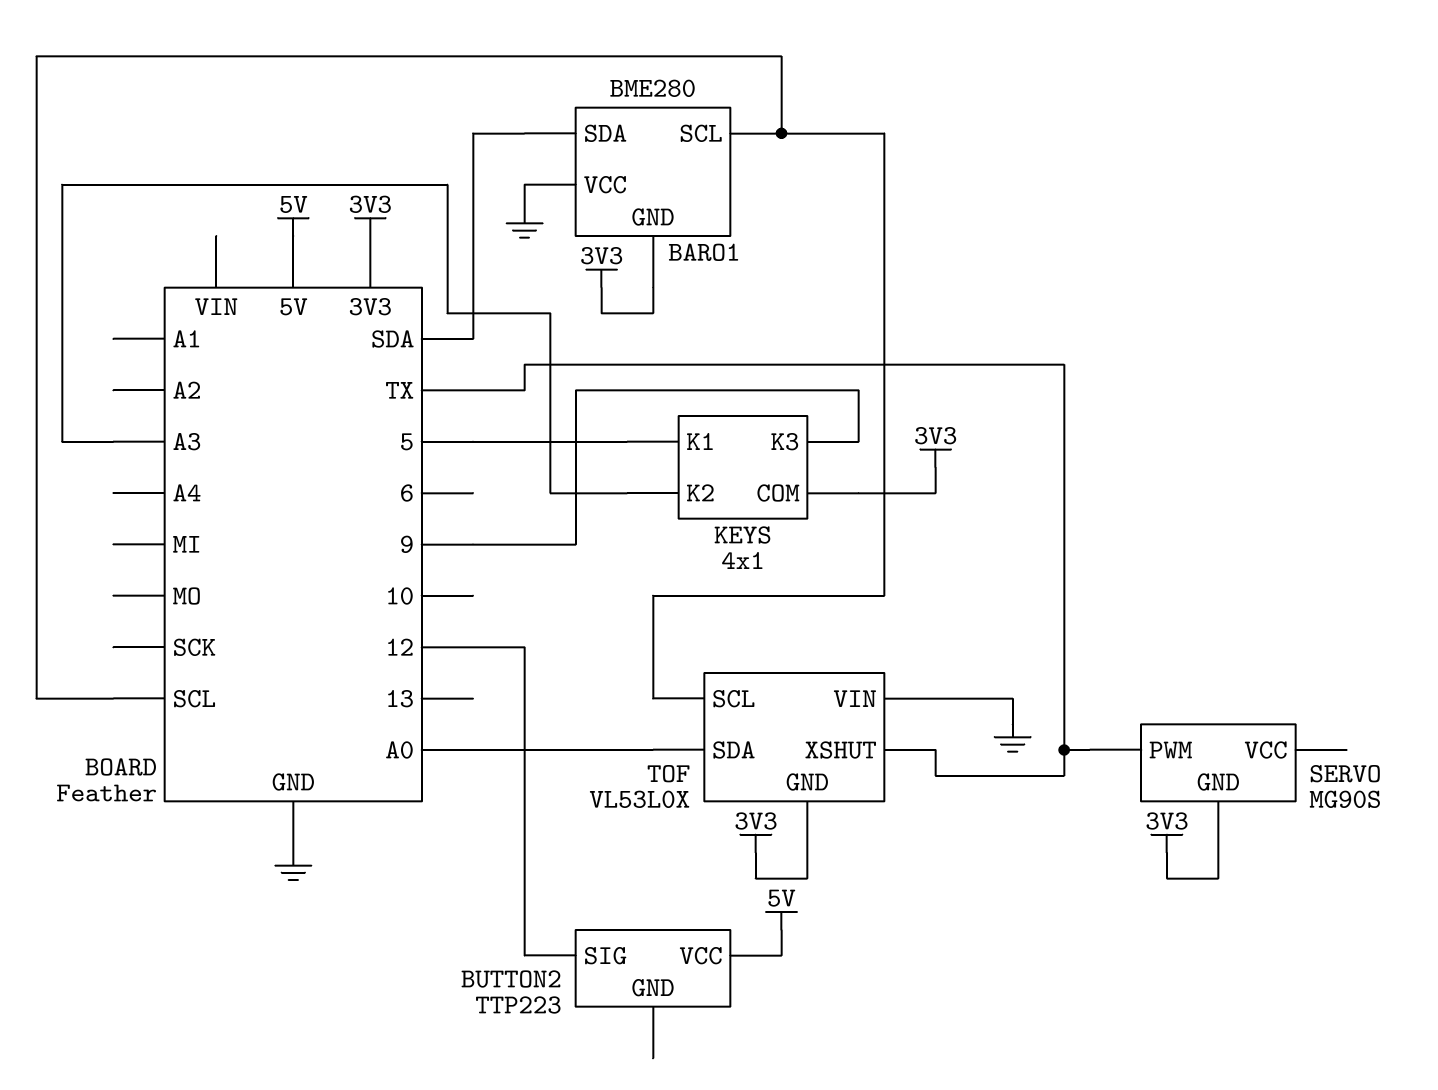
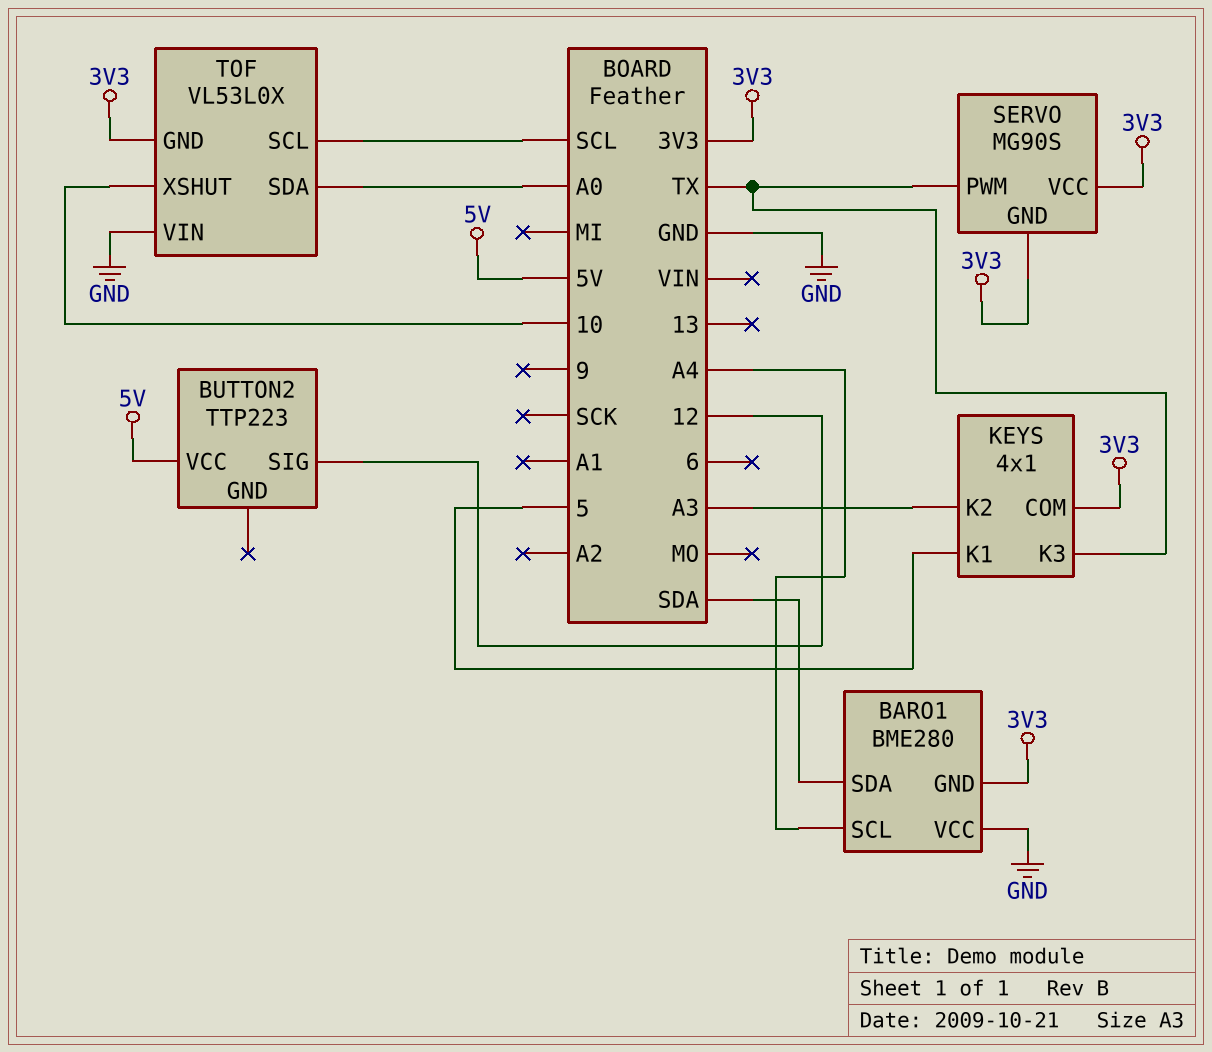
BARO1 pin SCL: SCL -> A4
KEYS pin K3: 9 -> TX
SERVO pin VCC: none -> 3V3
TOF pin XSHUT: TX -> 10

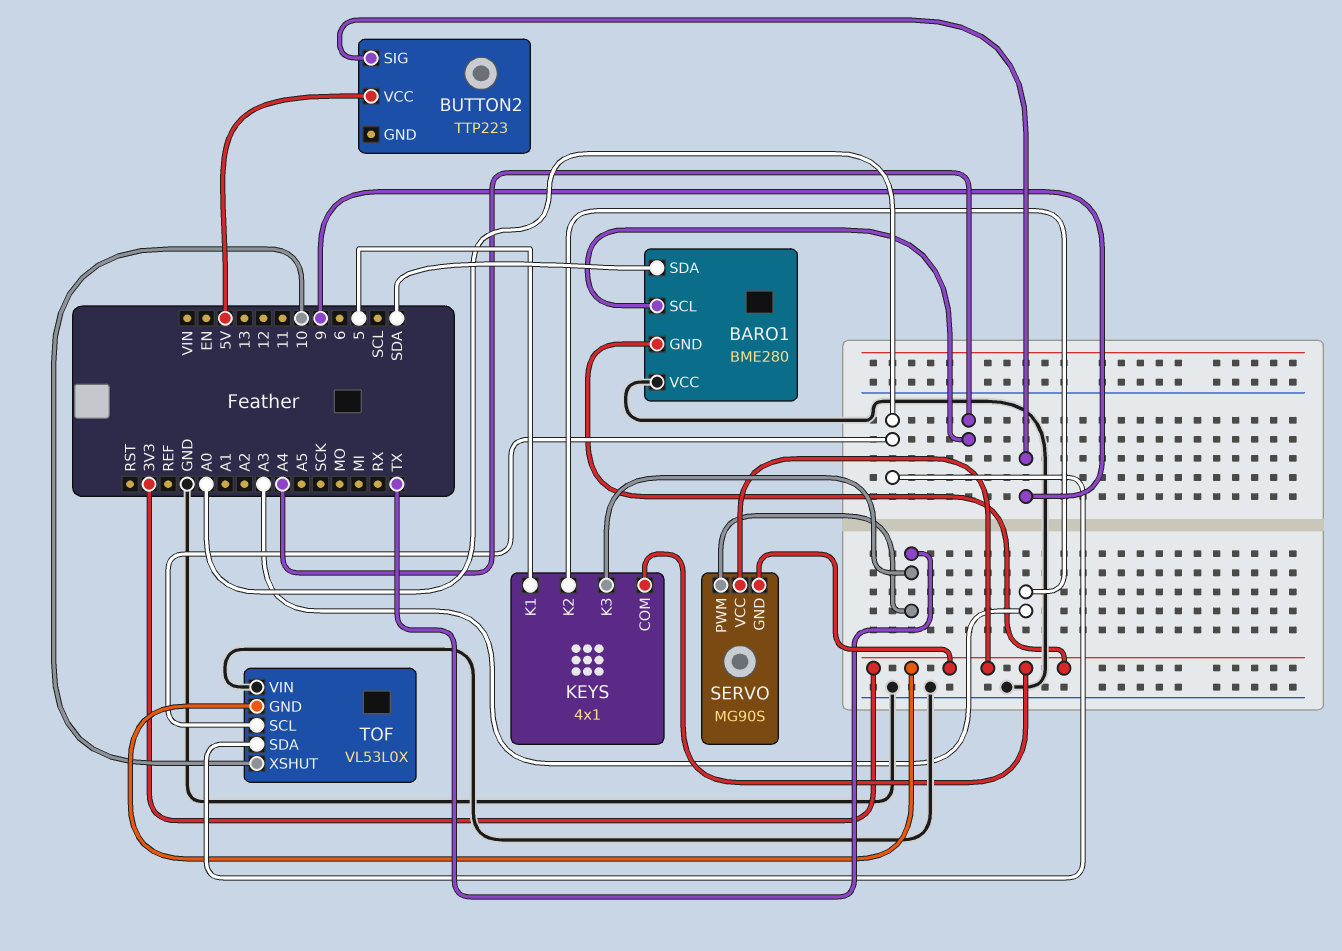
BUTTON2 pin SIG: 12 -> 9
TOF pin SCL: SCL -> A0

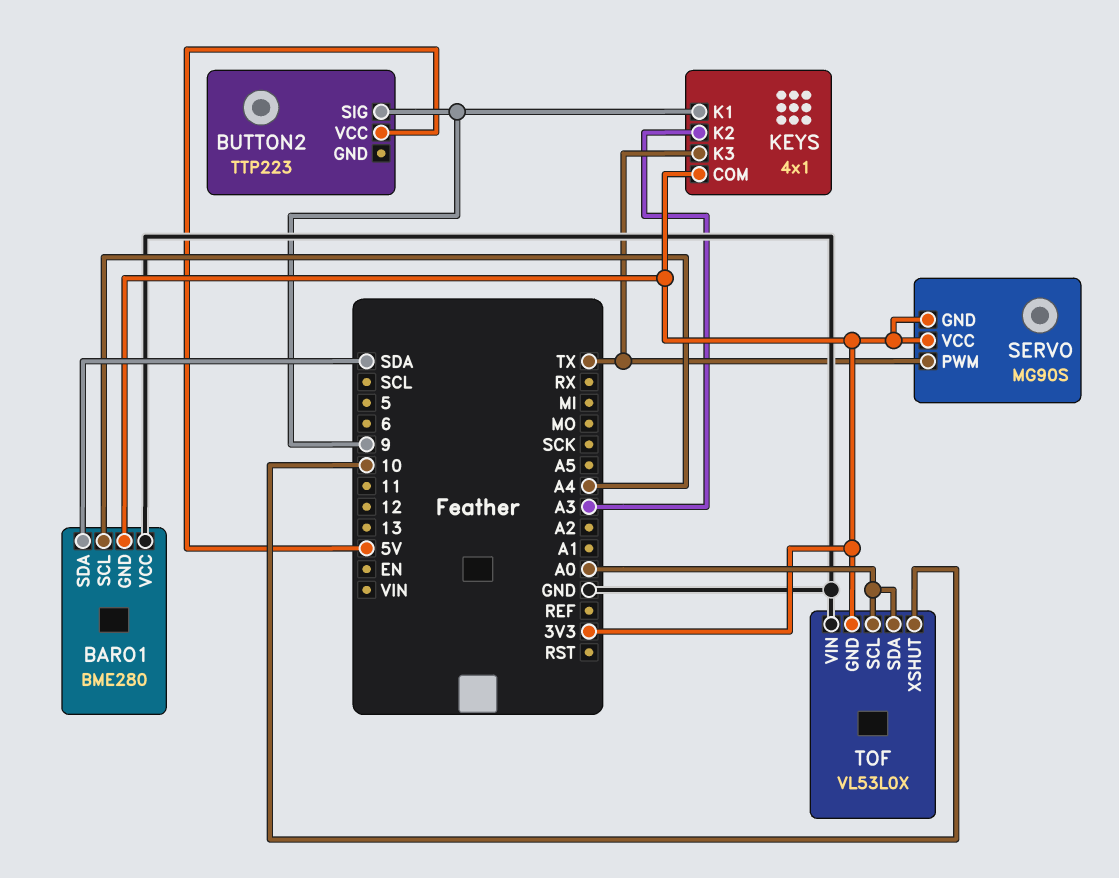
KEYS pin K1: 5 -> 9

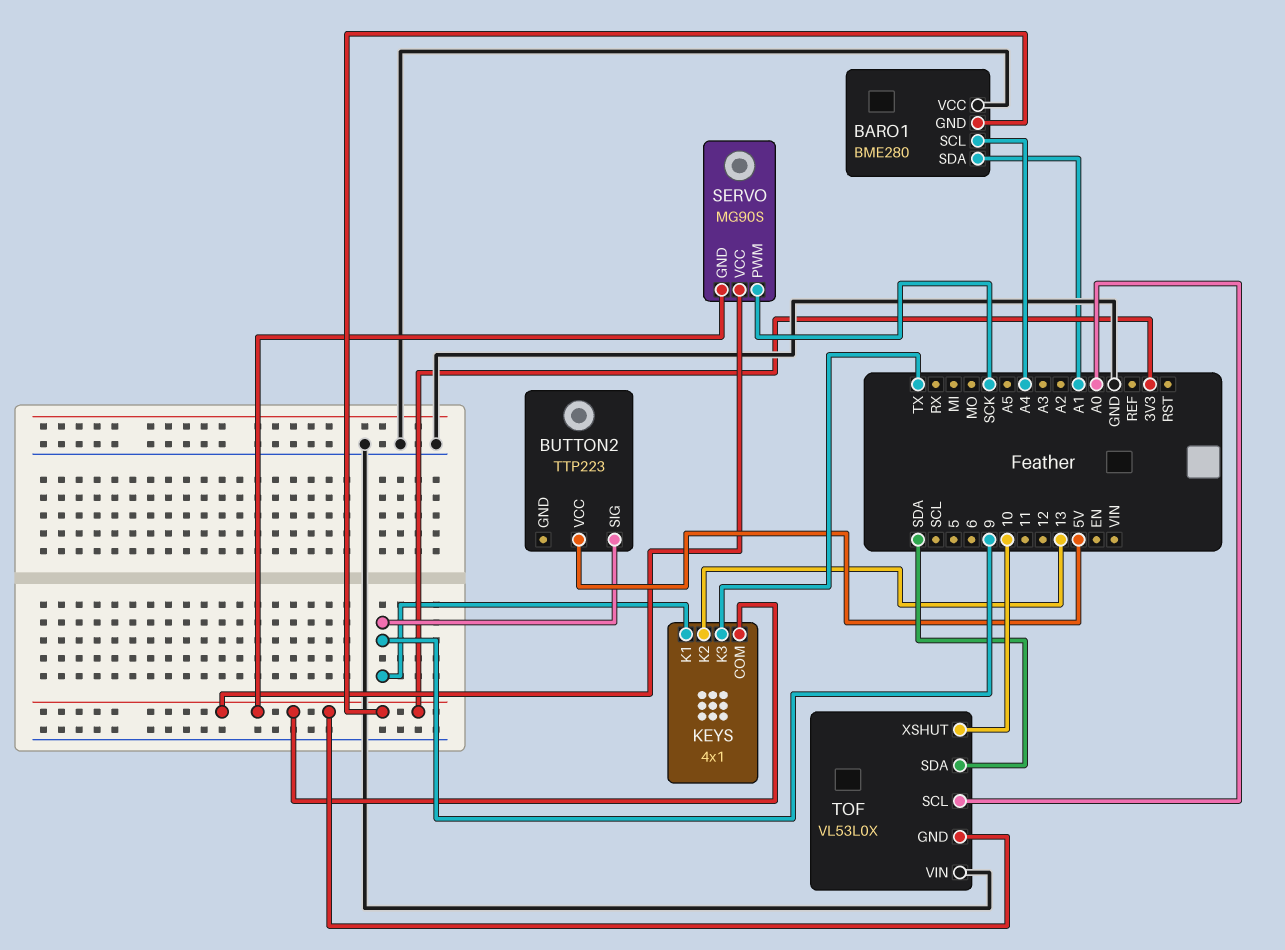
BARO1 pin SDA: SDA -> A1
KEYS pin K2: A3 -> 13
SERVO pin PWM: TX -> SCK
TOF pin SDA: A0 -> SDA

